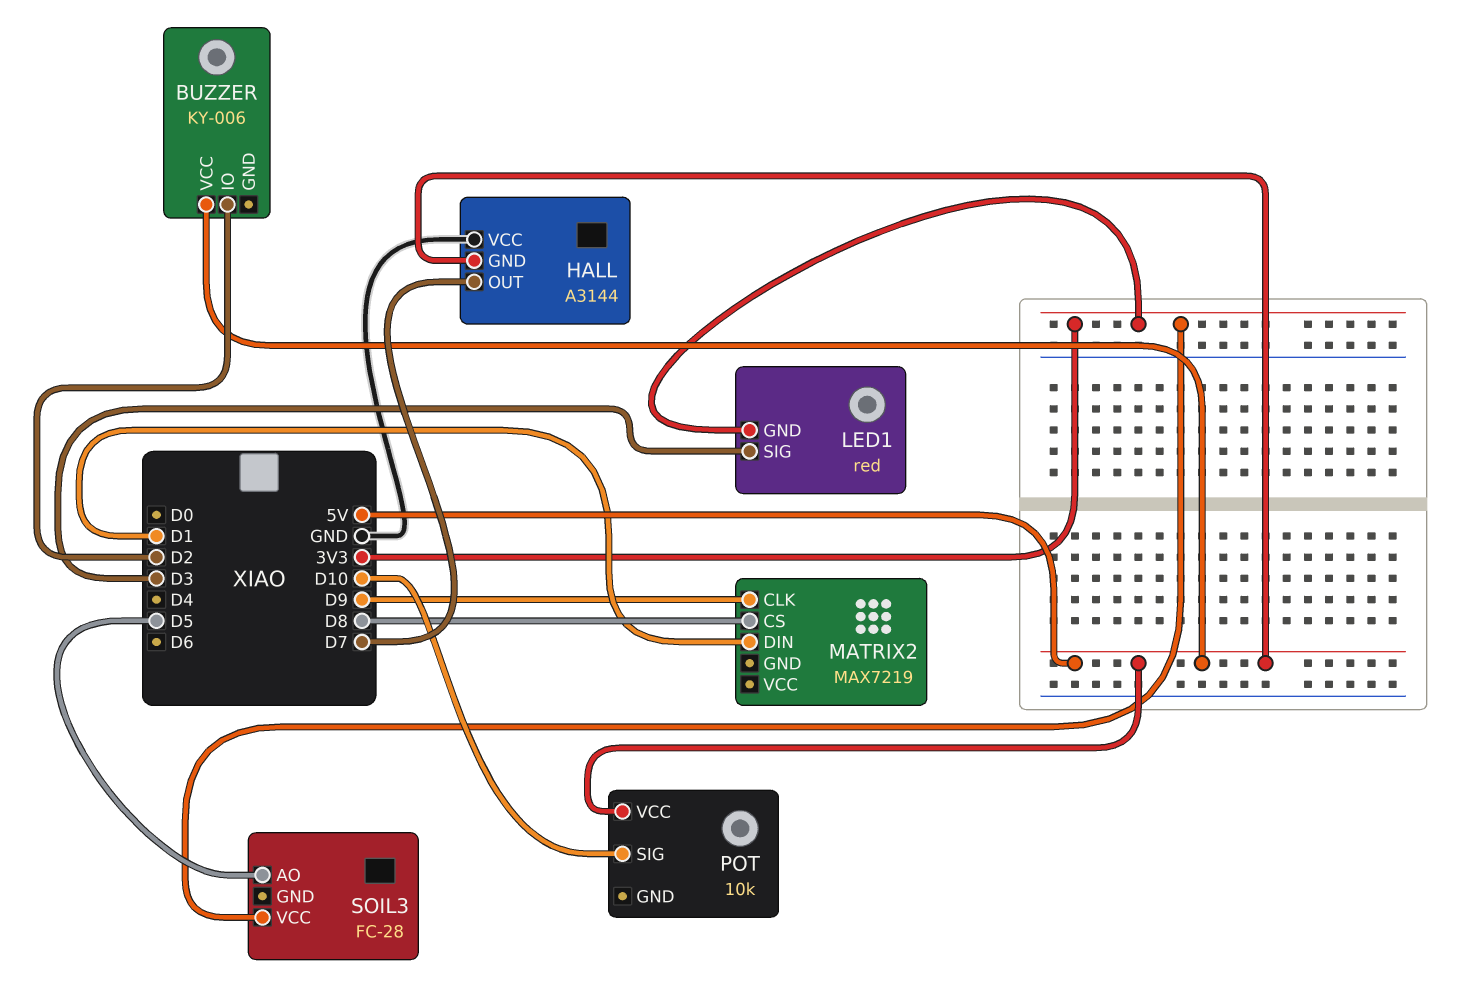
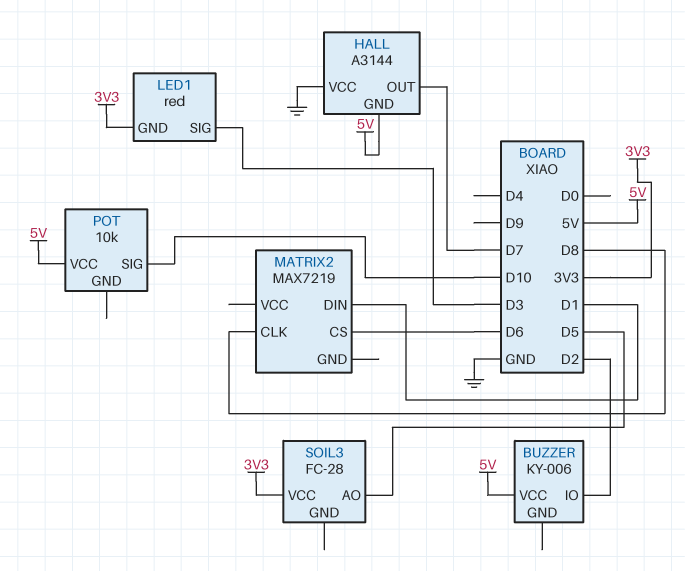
MATRIX2 pin CLK: D9 -> D8
MATRIX2 pin CS: D8 -> D6

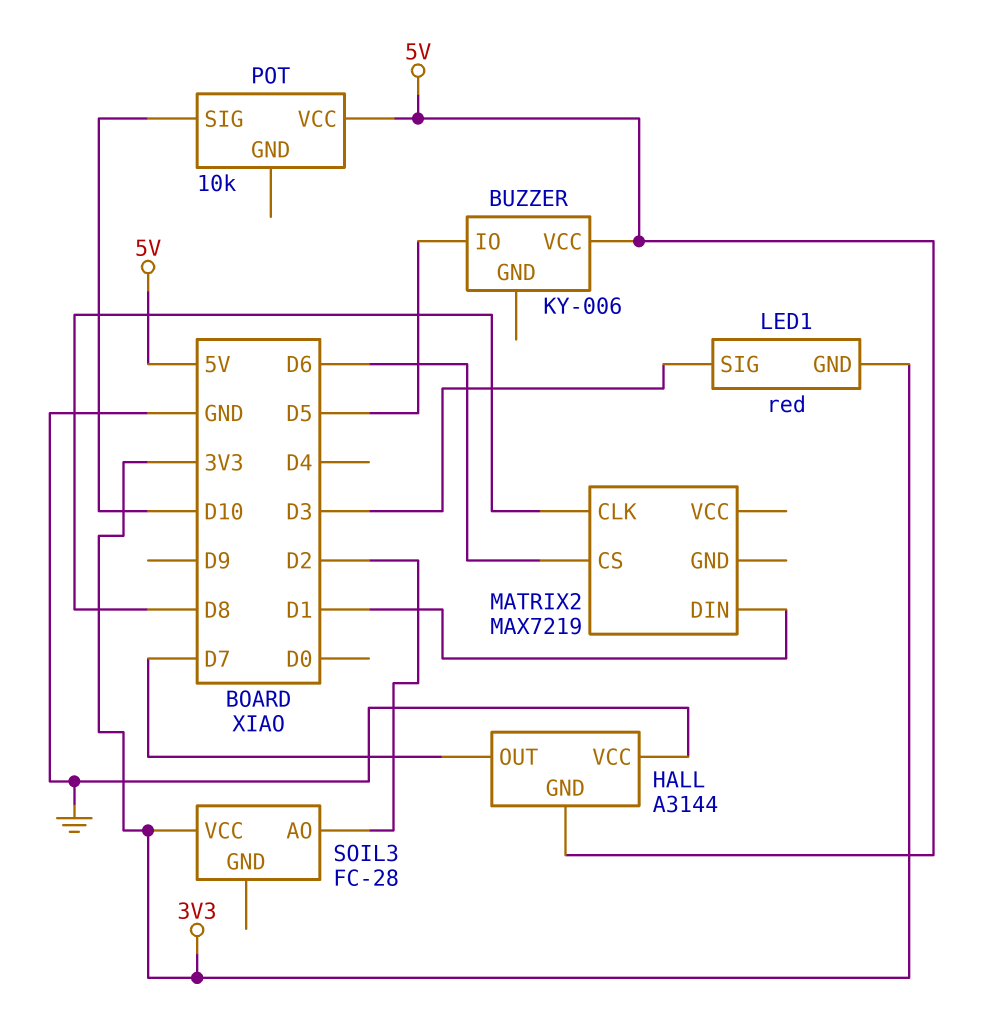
BUZZER pin IO: D2 -> D5
SOIL3 pin AO: D5 -> D2

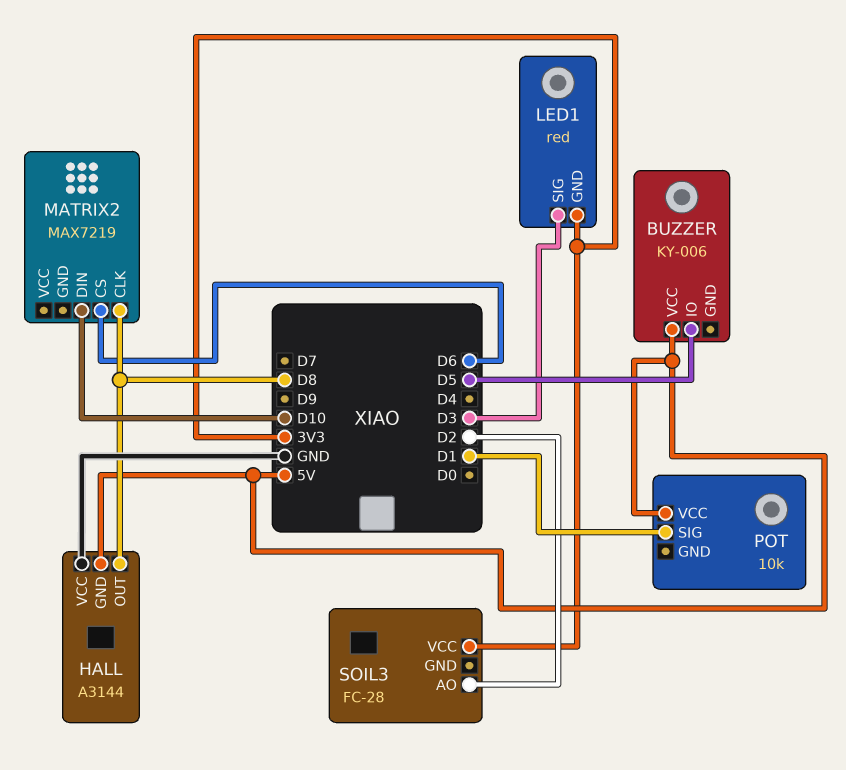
HALL pin OUT: D7 -> D8
MATRIX2 pin DIN: D1 -> D10
POT pin SIG: D10 -> D1

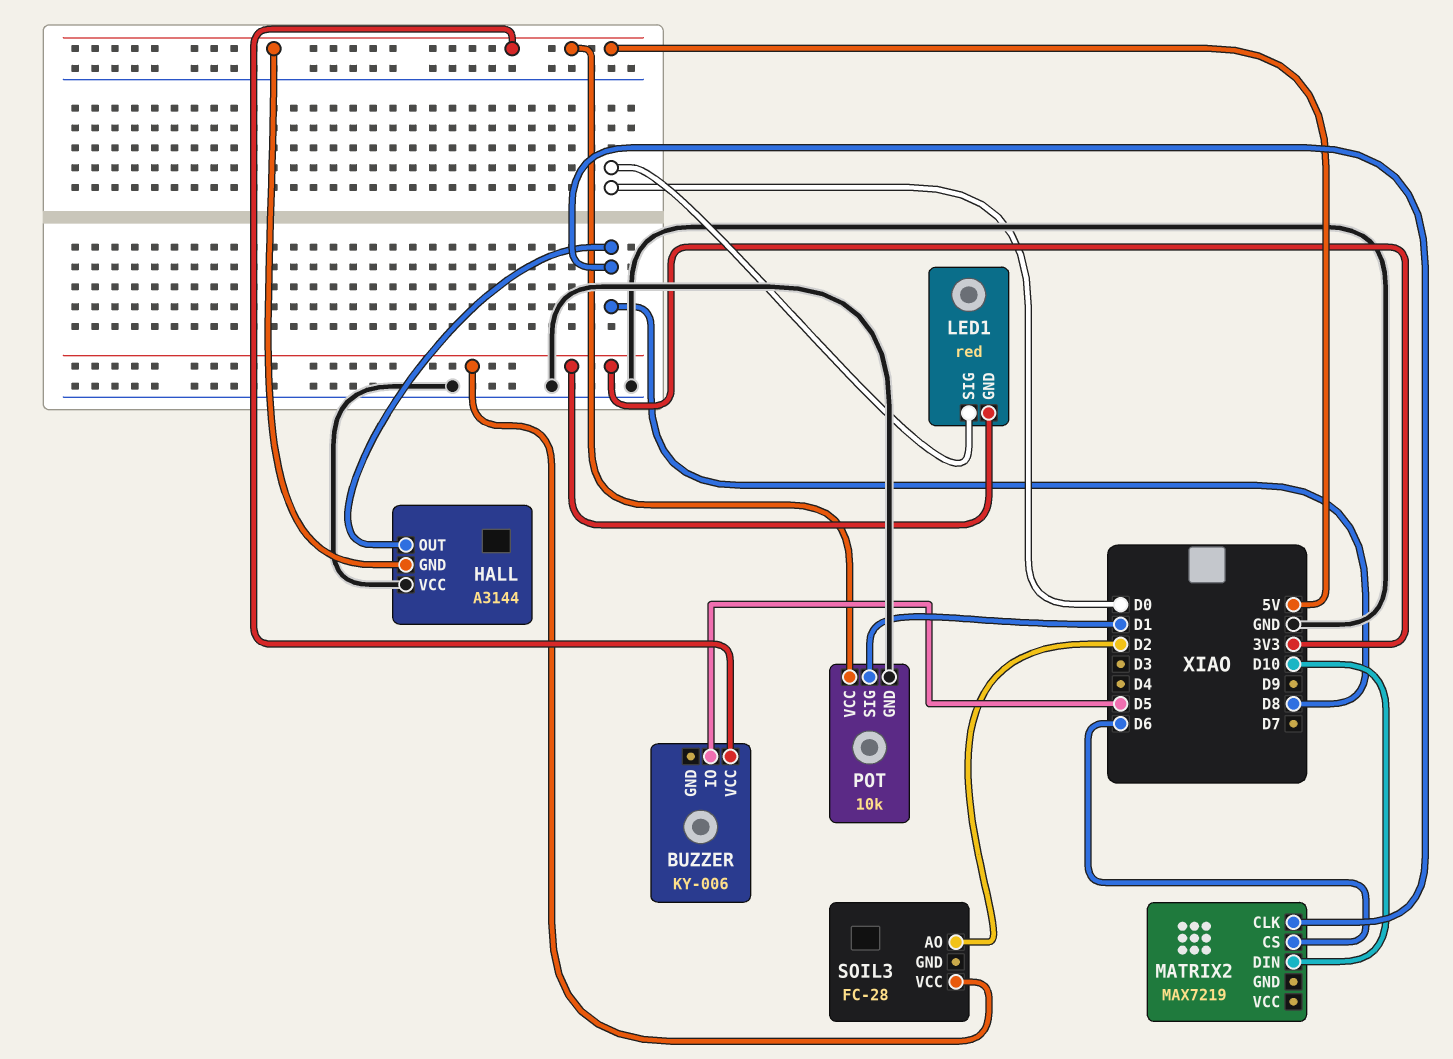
LED1 pin SIG: D3 -> D0
POT pin GND: none -> GND

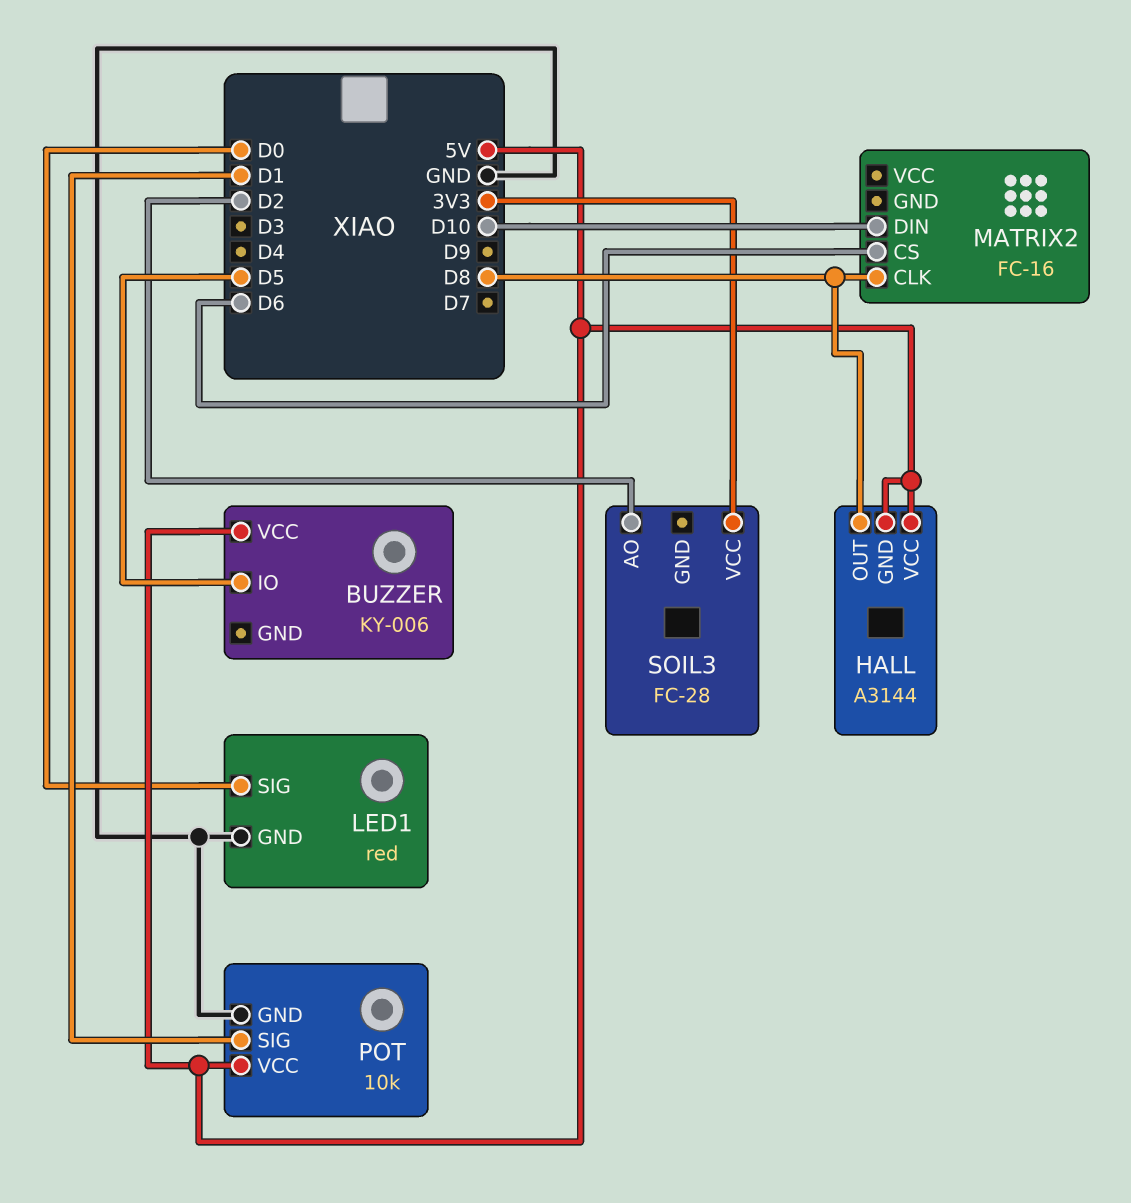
HALL pin VCC: GND -> 5V
LED1 pin GND: 3V3 -> GND
MATRIX2: MAX7219 -> FC-16

